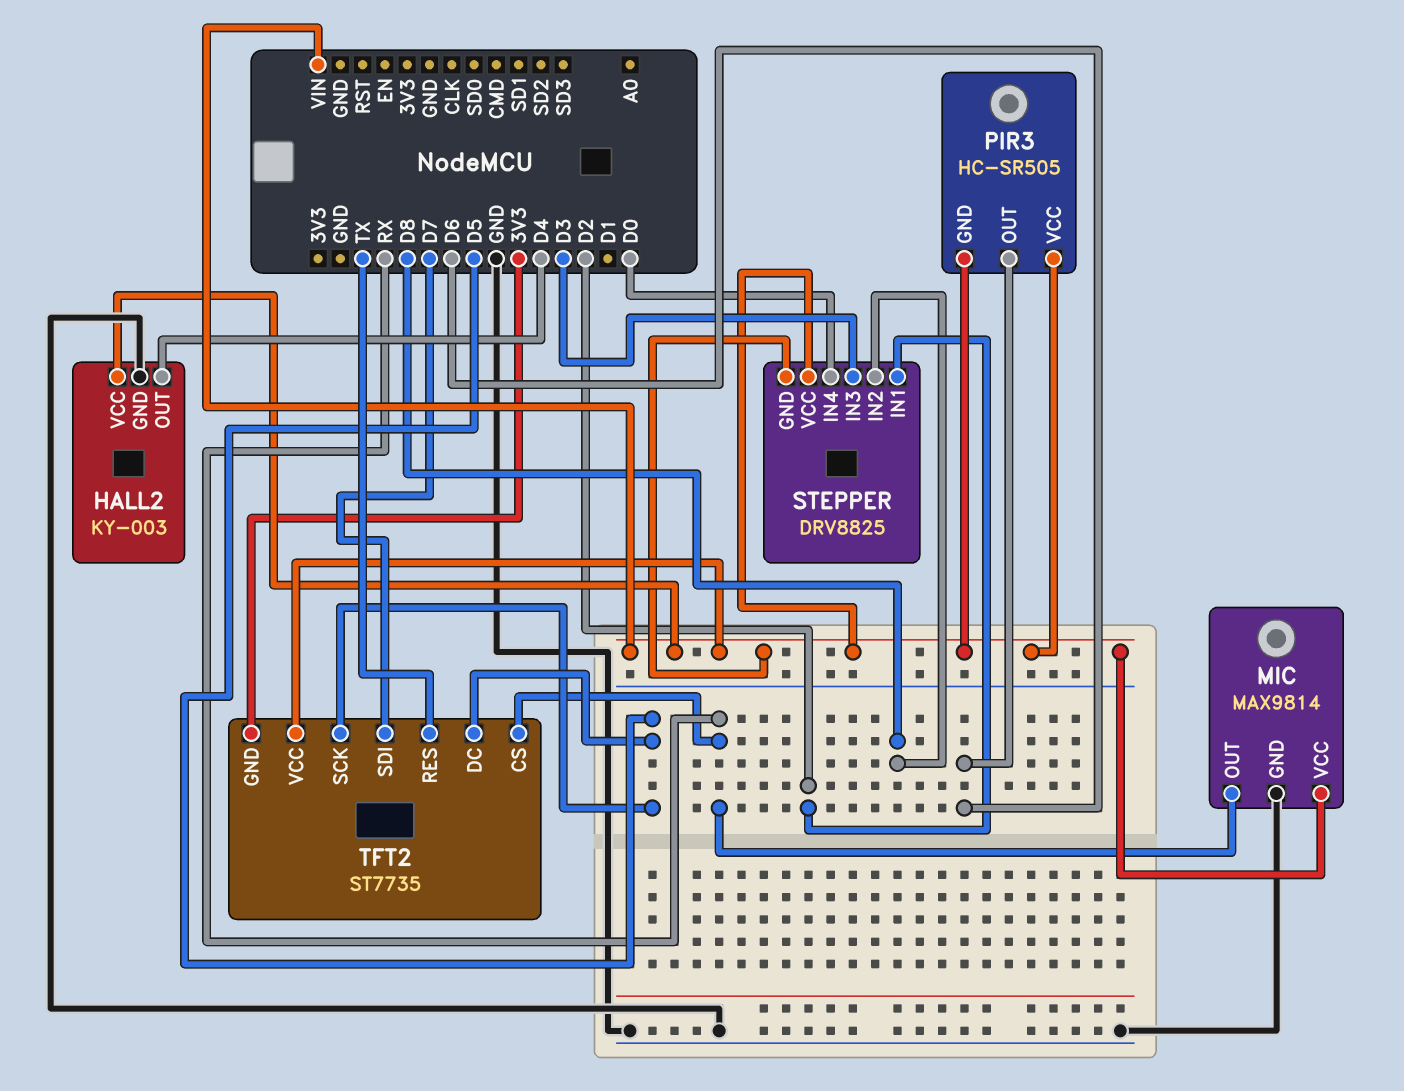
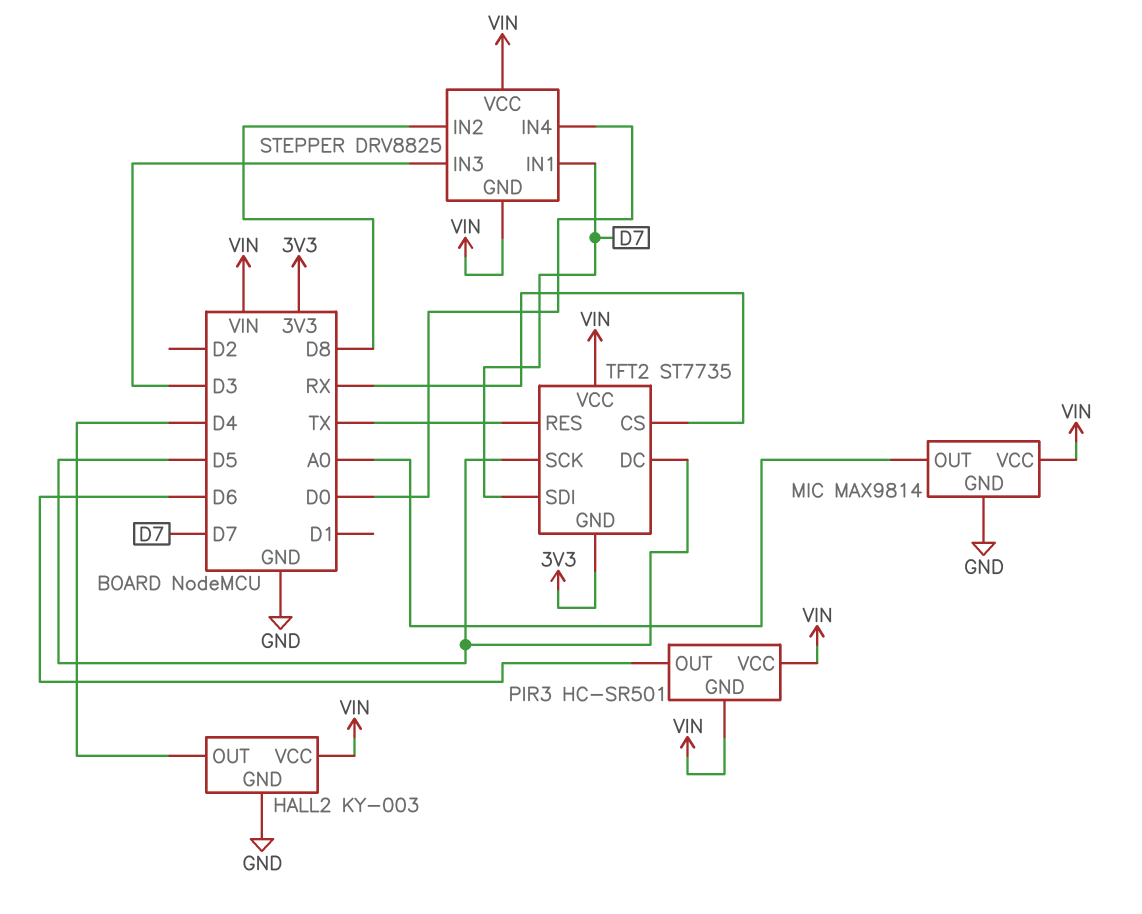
MIC pin OUT: RX -> A0
PIR3: HC-SR505 -> HC-SR501
STEPPER pin IN1: D2 -> D7

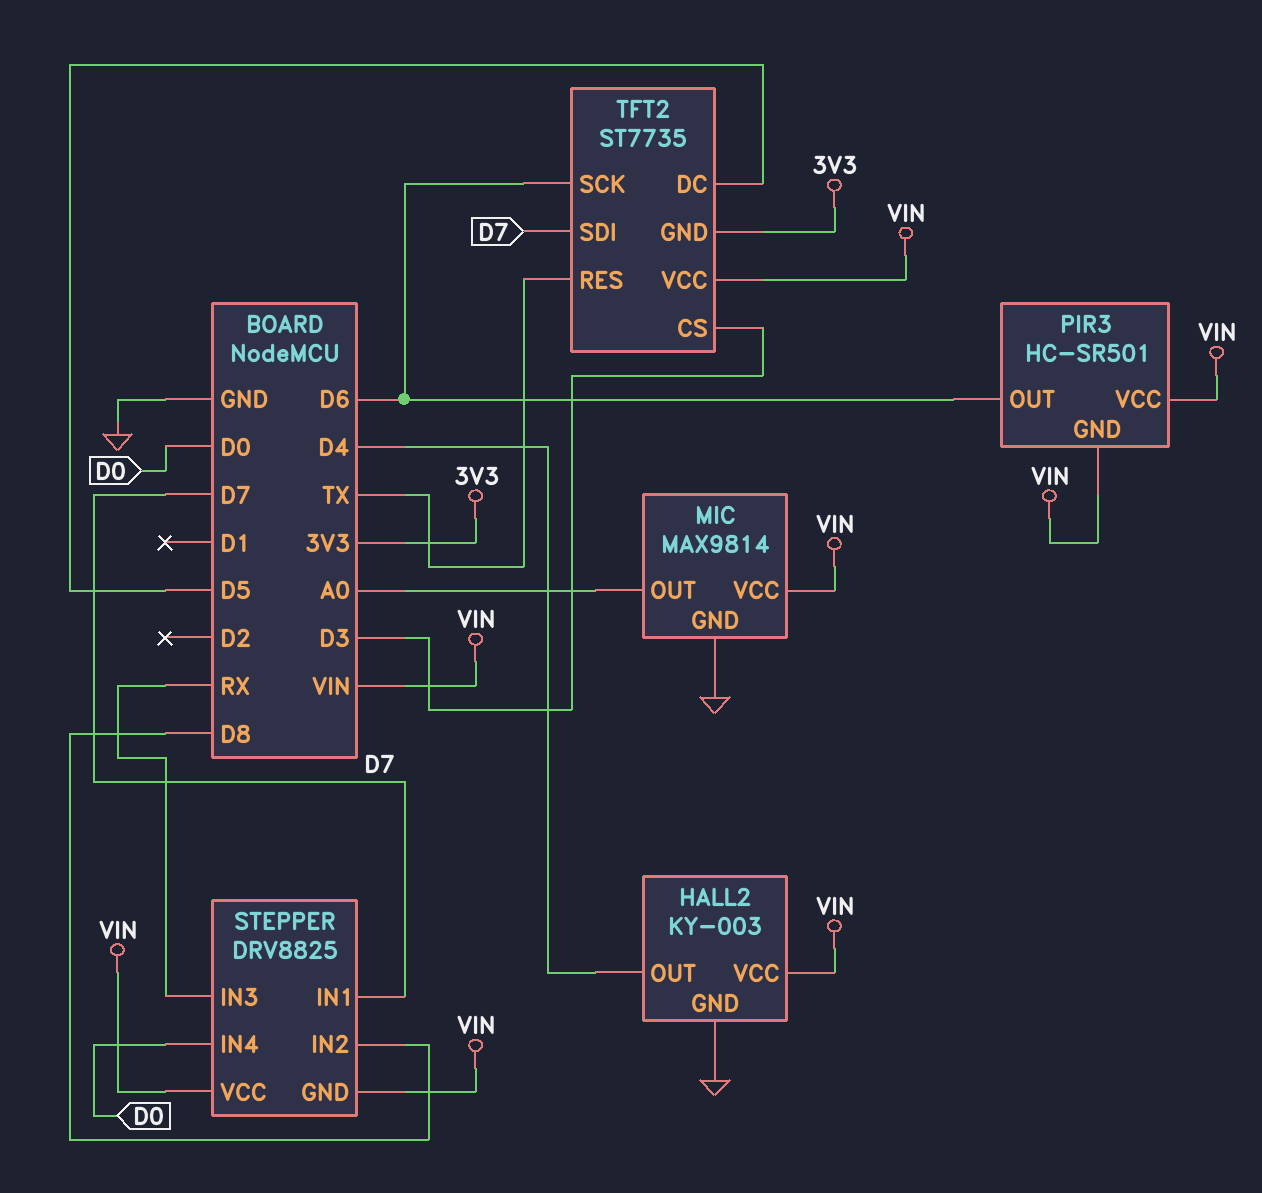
STEPPER pin IN3: D3 -> RX
TFT2 pin CS: RX -> D3
TFT2 pin SCK: D5 -> D6

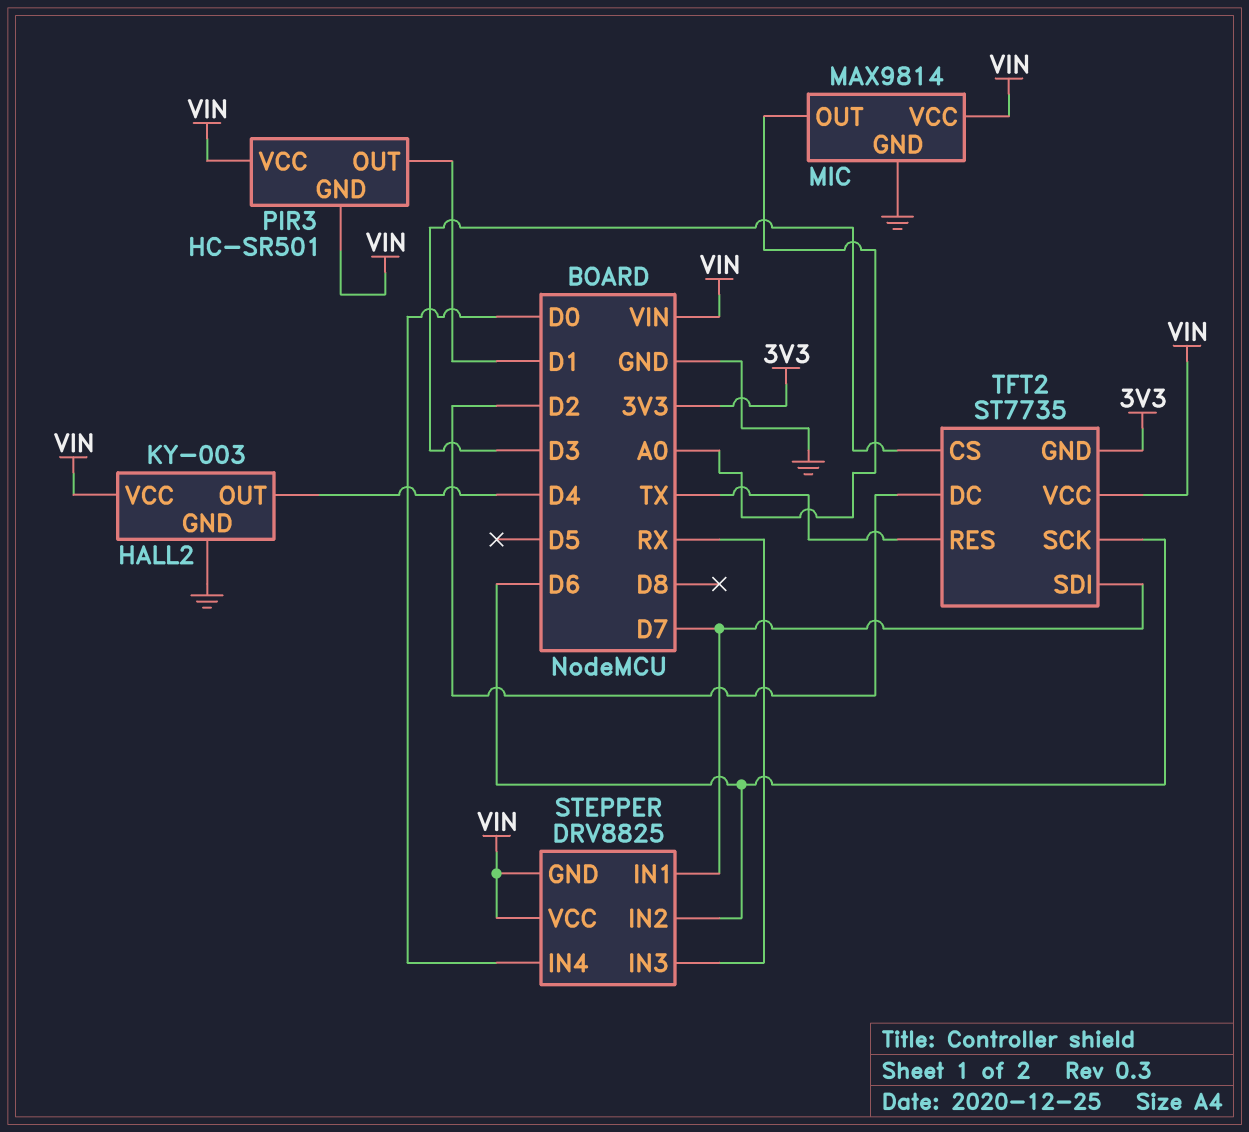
PIR3 pin OUT: D6 -> D1
STEPPER pin IN2: D8 -> D6
TFT2 pin DC: D5 -> D2

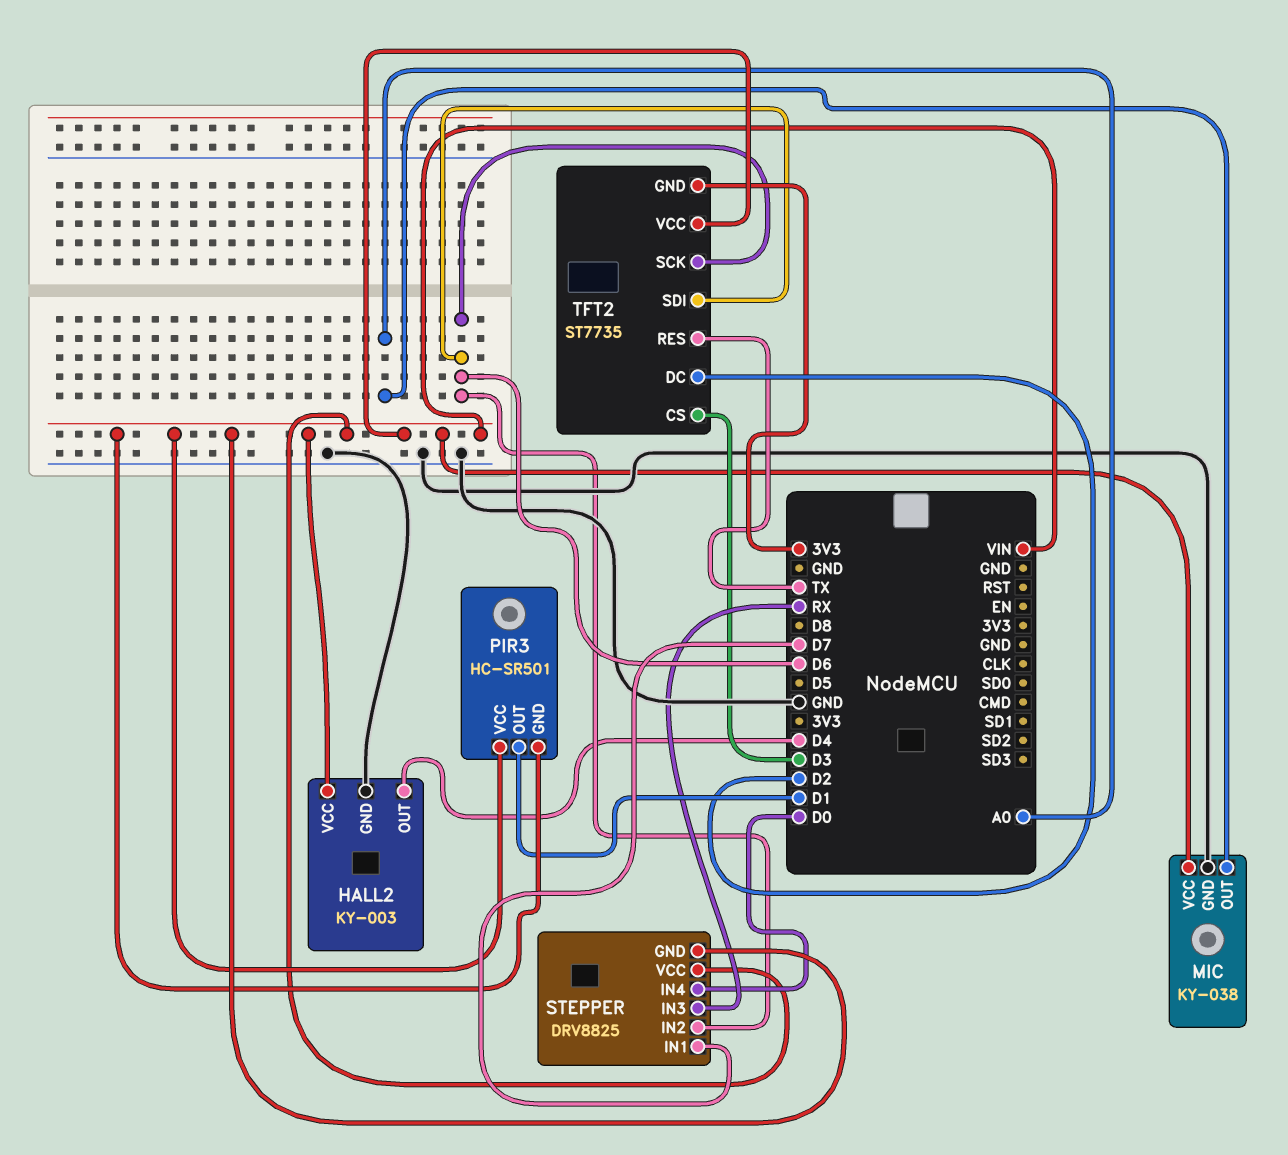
MIC: MAX9814 -> KY-038
TFT2 pin SDI: D7 -> D6

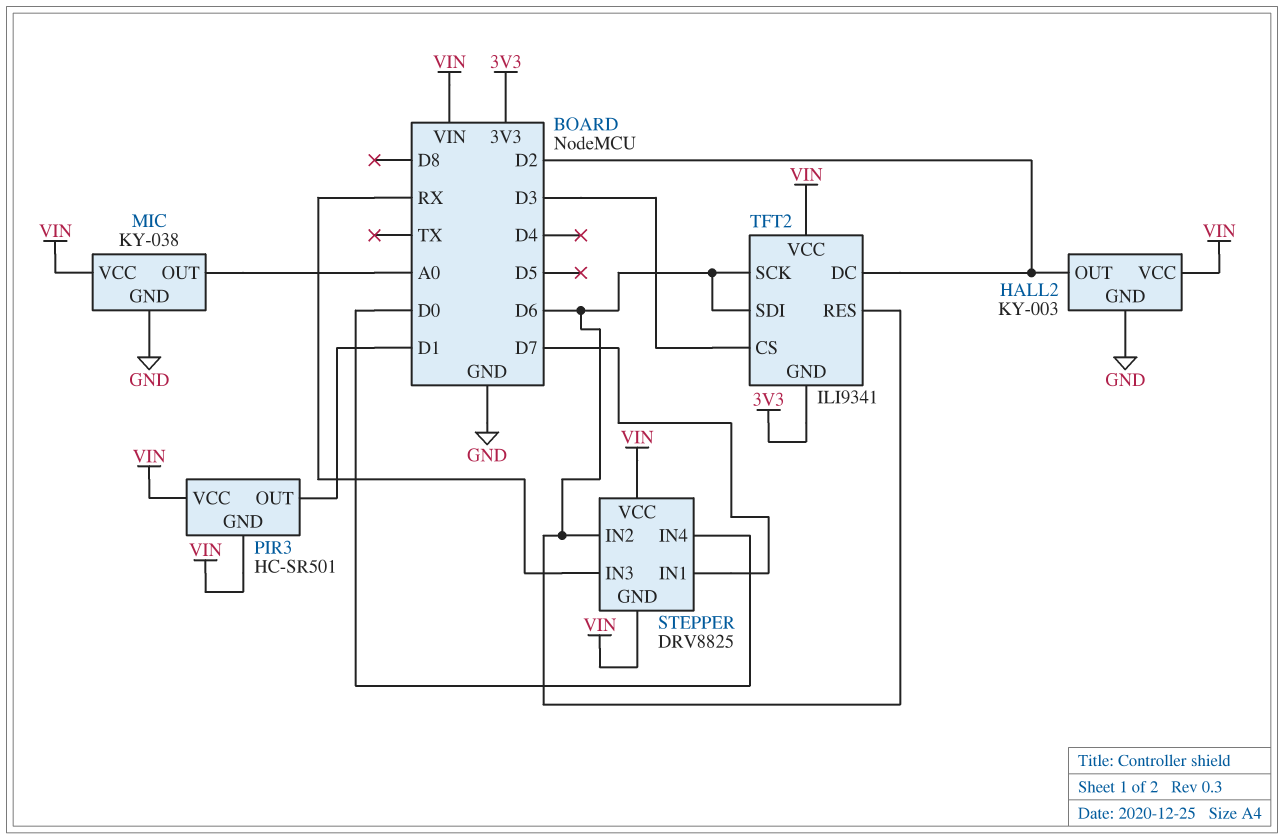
HALL2 pin OUT: D4 -> D2
TFT2: ST7735 -> ILI9341
TFT2 pin RES: TX -> D6

